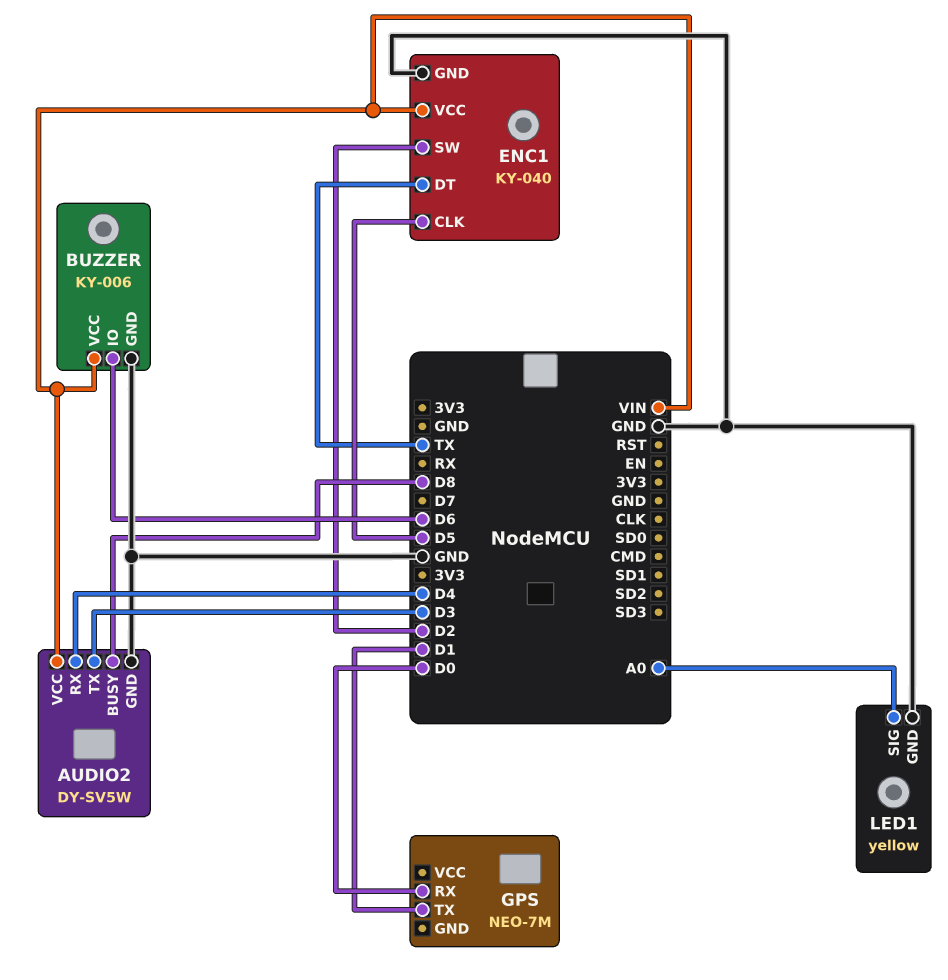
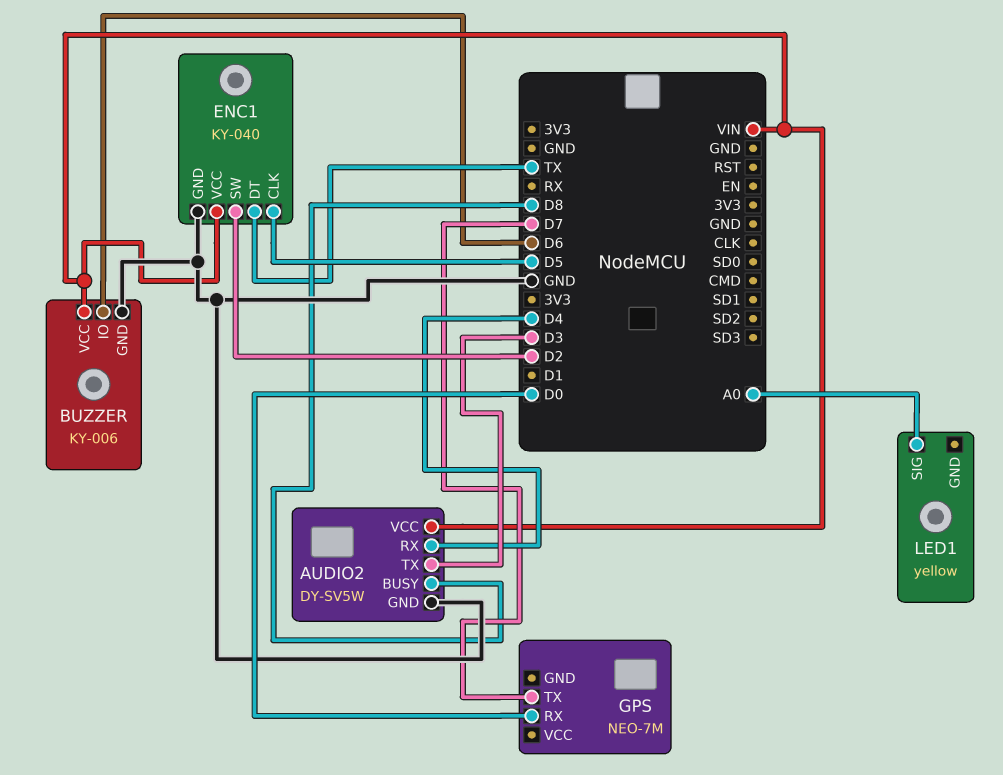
GPS pin TX: D1 -> D7
LED1 pin GND: GND -> none

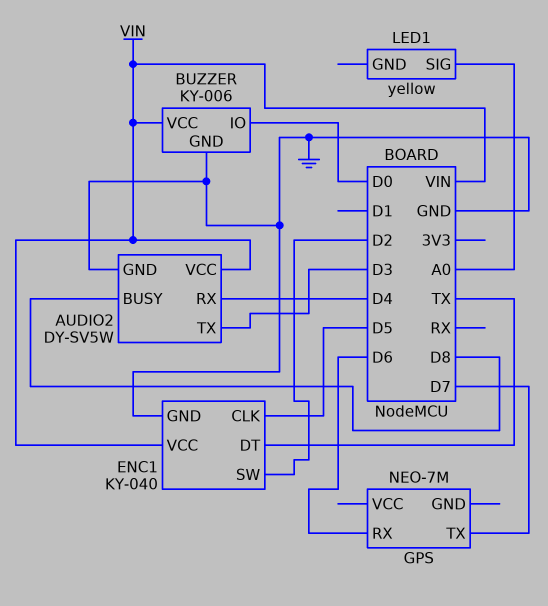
BUZZER pin IO: D6 -> D0
GPS pin RX: D0 -> D6

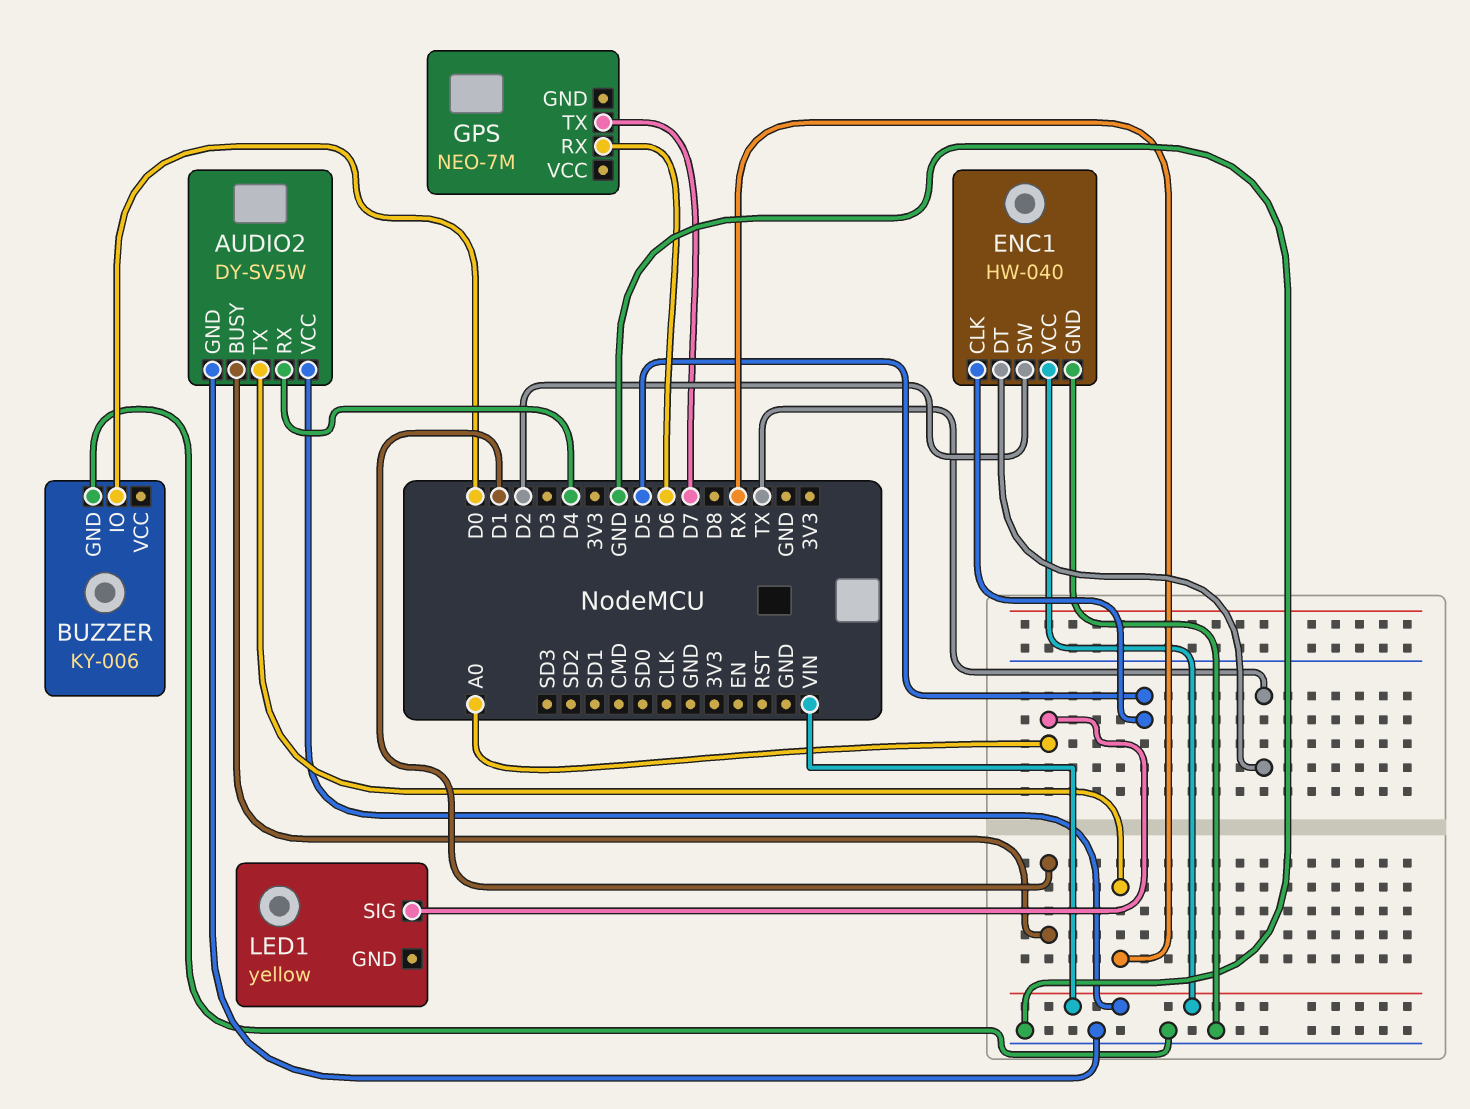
AUDIO2 pin BUSY: D8 -> D1
AUDIO2 pin TX: D3 -> RX
BUZZER pin VCC: VIN -> none
ENC1: KY-040 -> HW-040

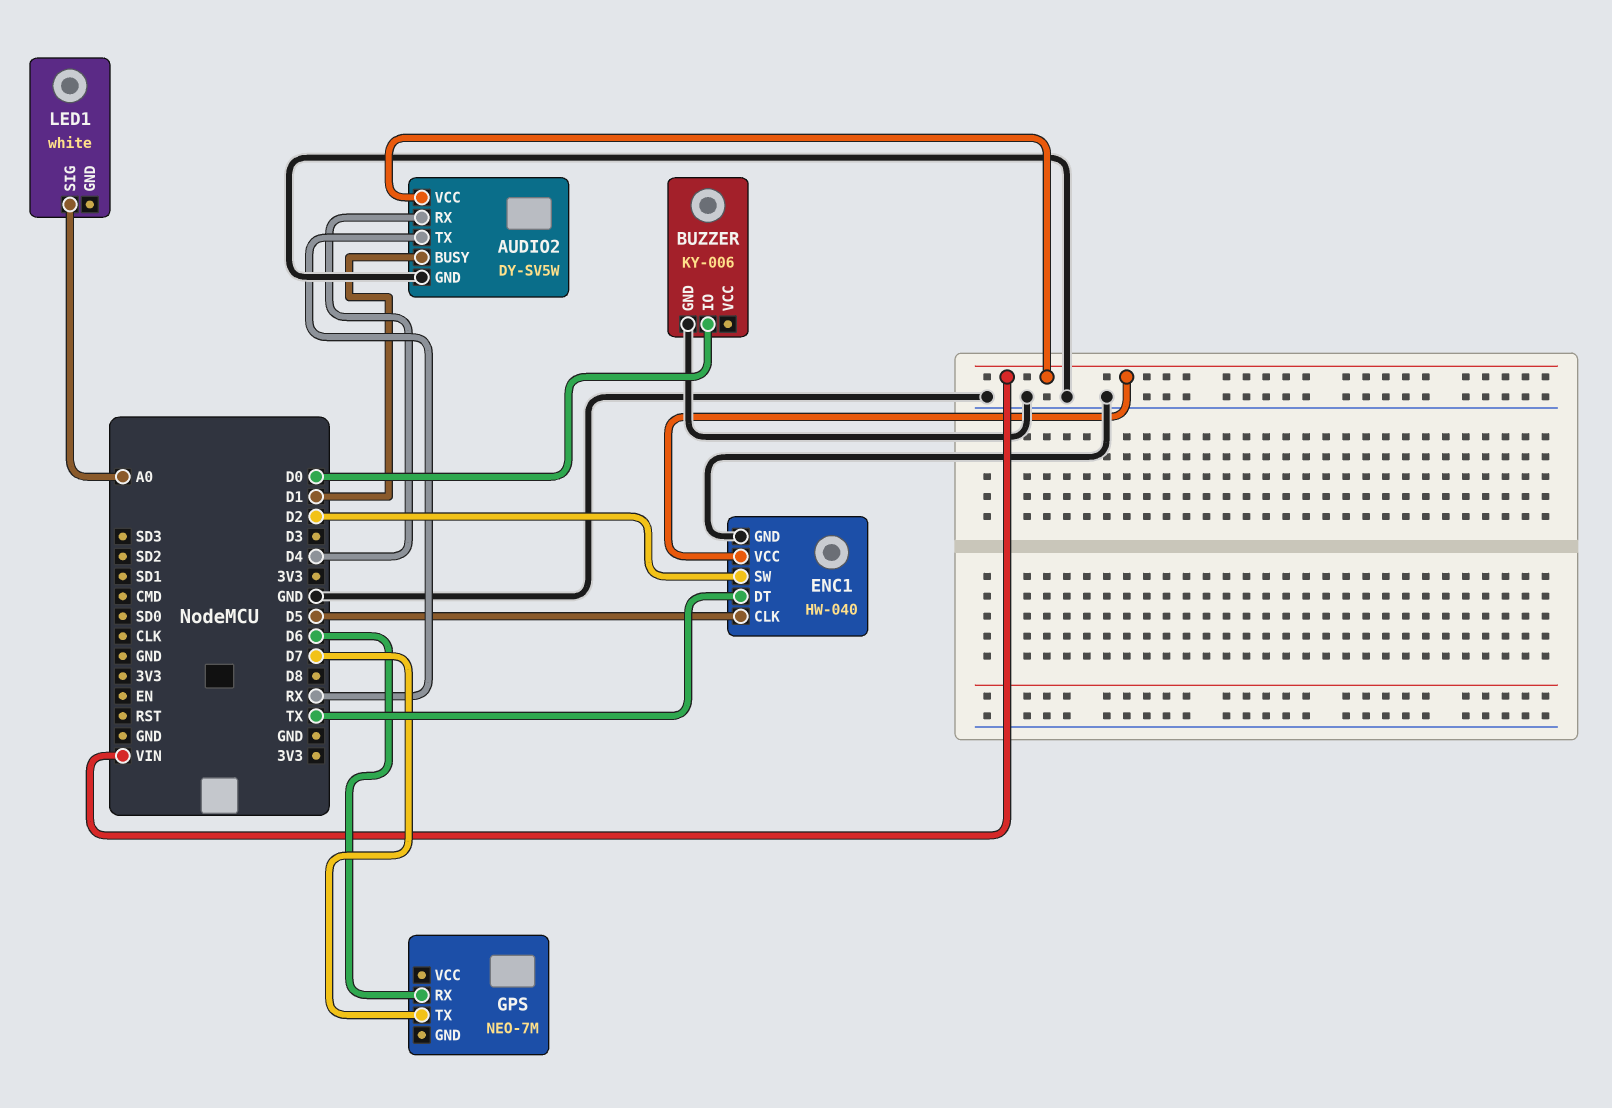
LED1: yellow -> white

